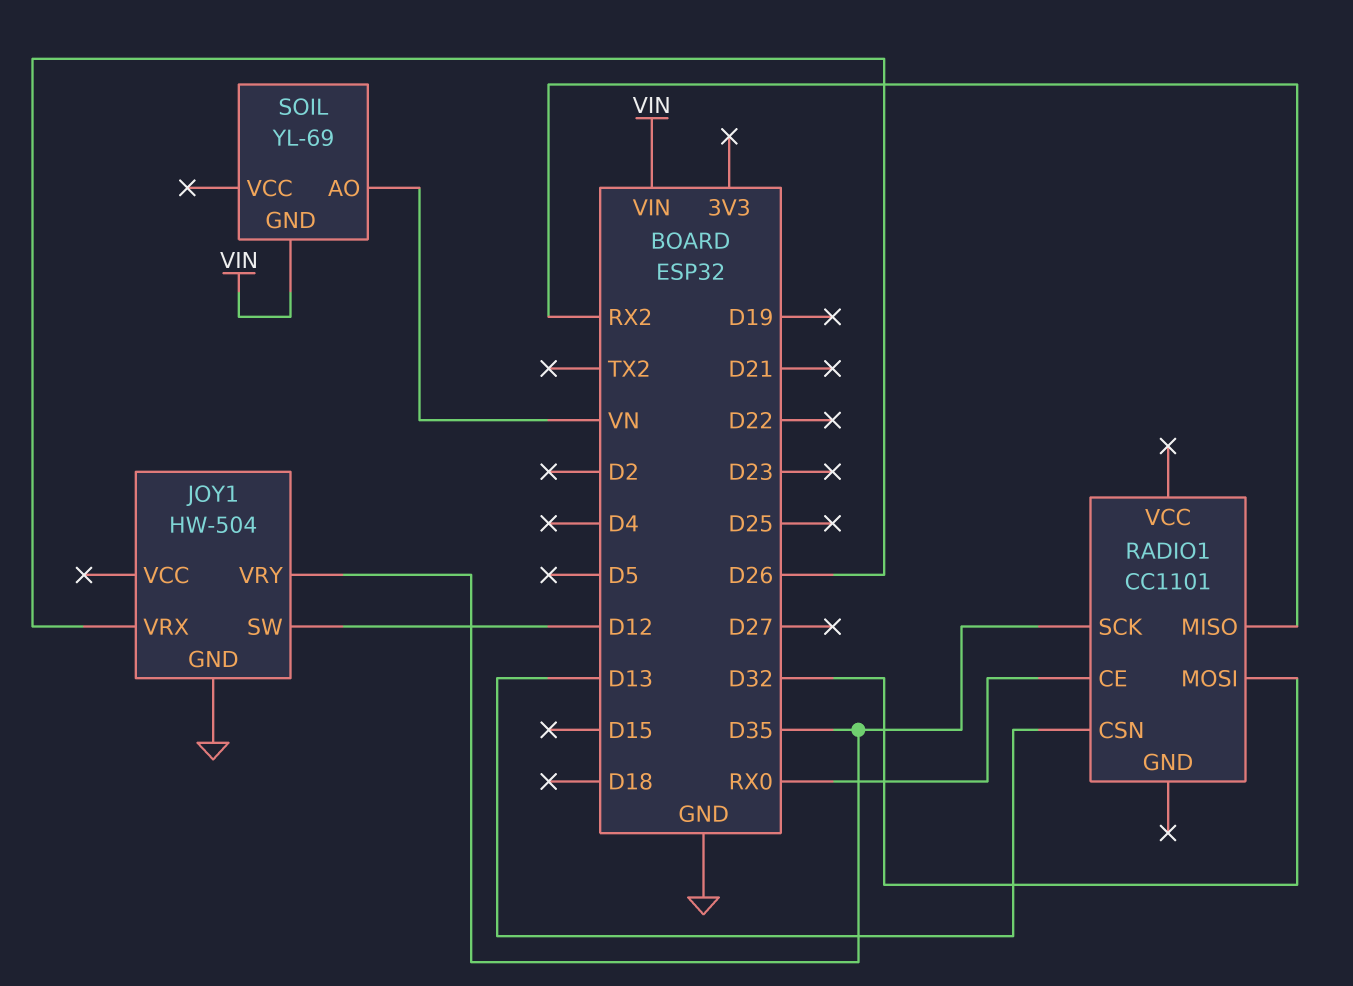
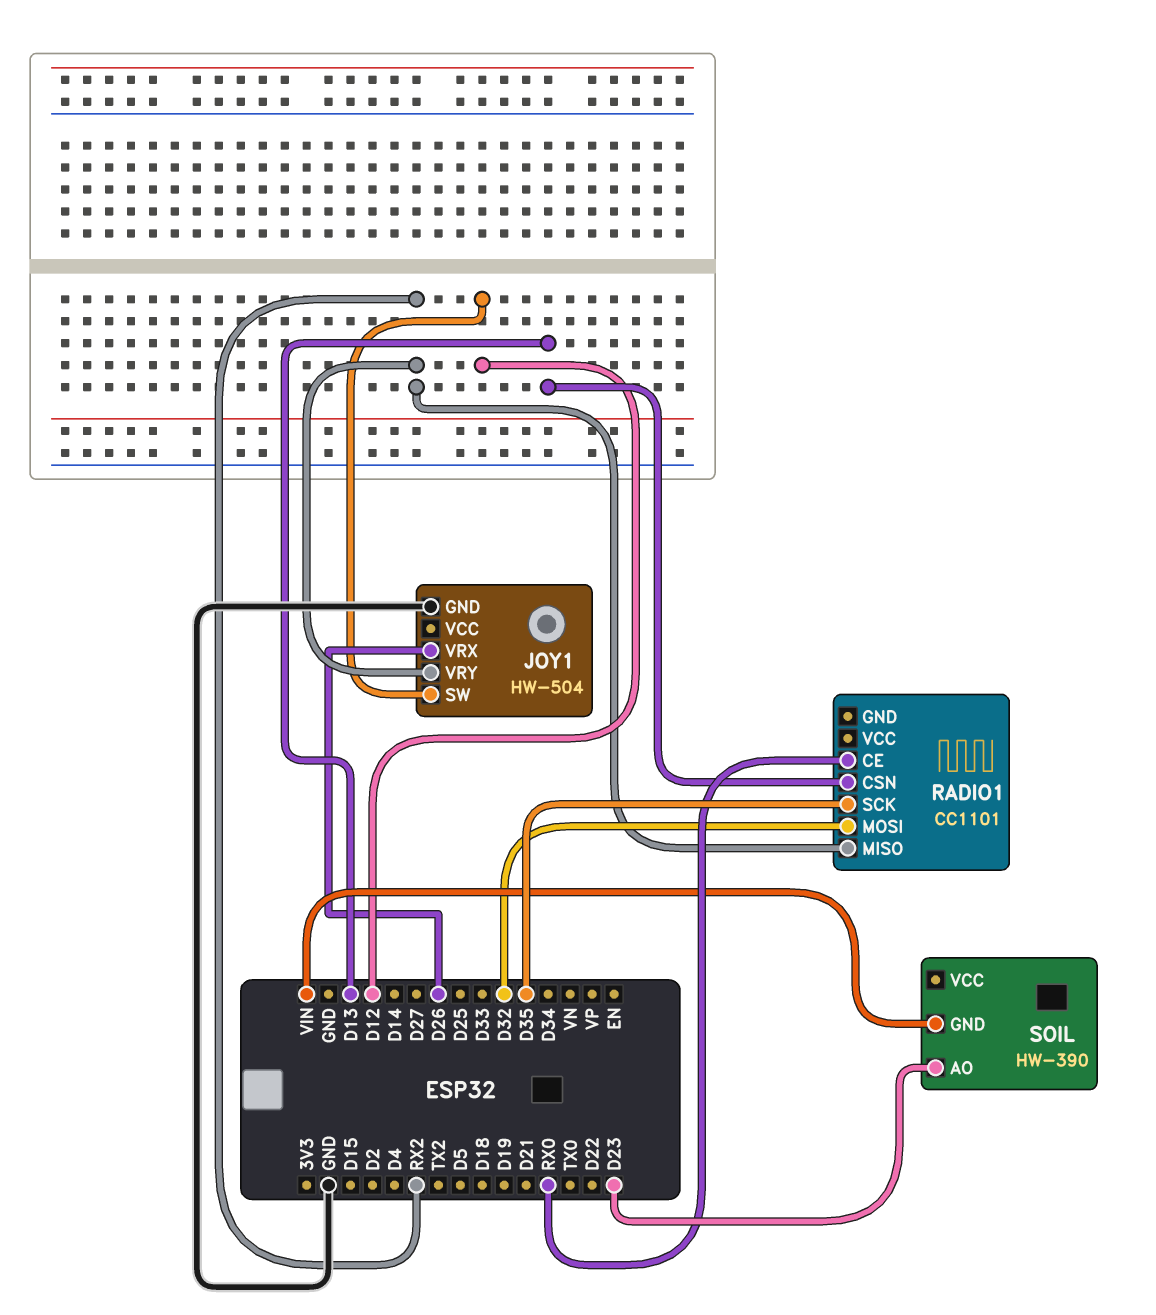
JOY1 pin VRY: D35 -> RX2
SOIL: YL-69 -> HW-390
SOIL pin AO: VN -> D23

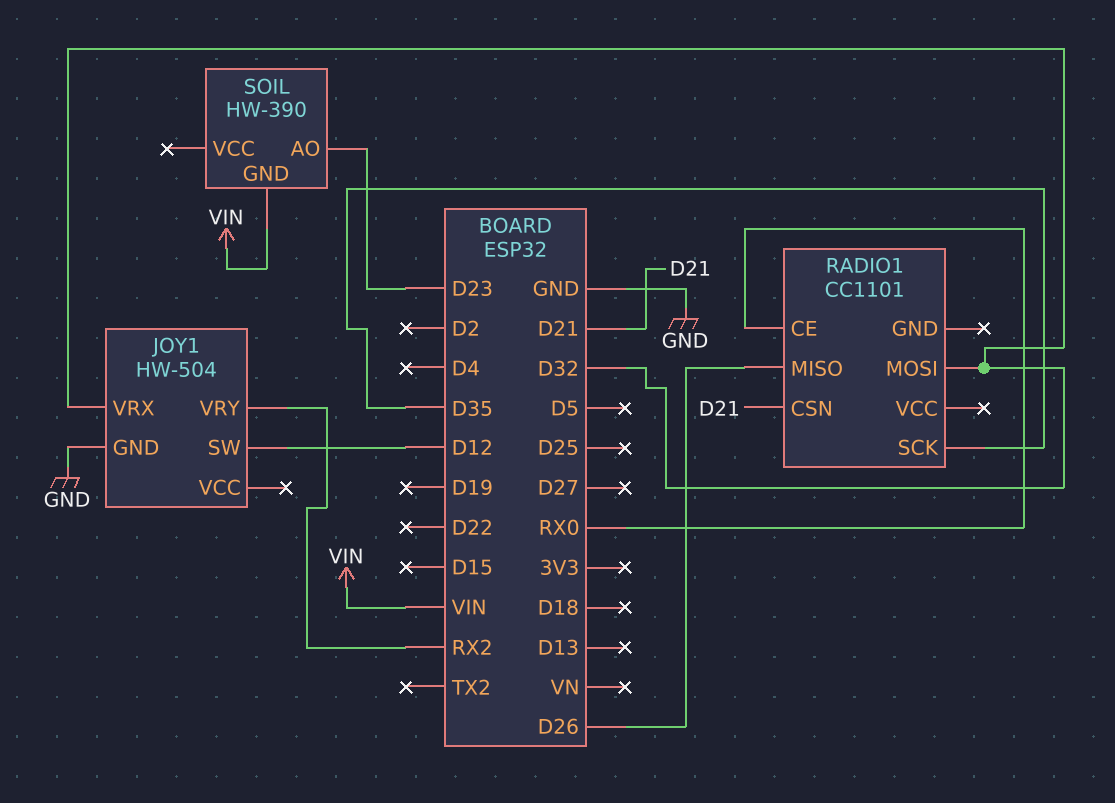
JOY1 pin VRX: D26 -> D32
RADIO1 pin CSN: D13 -> D21
RADIO1 pin MISO: RX2 -> D26

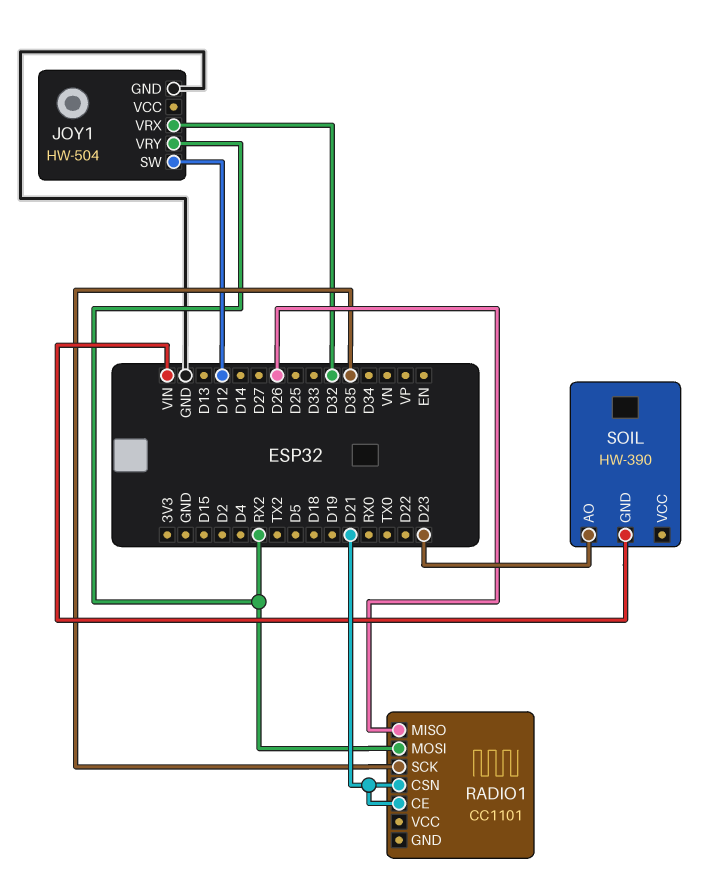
RADIO1 pin CE: RX0 -> D21
RADIO1 pin MOSI: D32 -> RX2

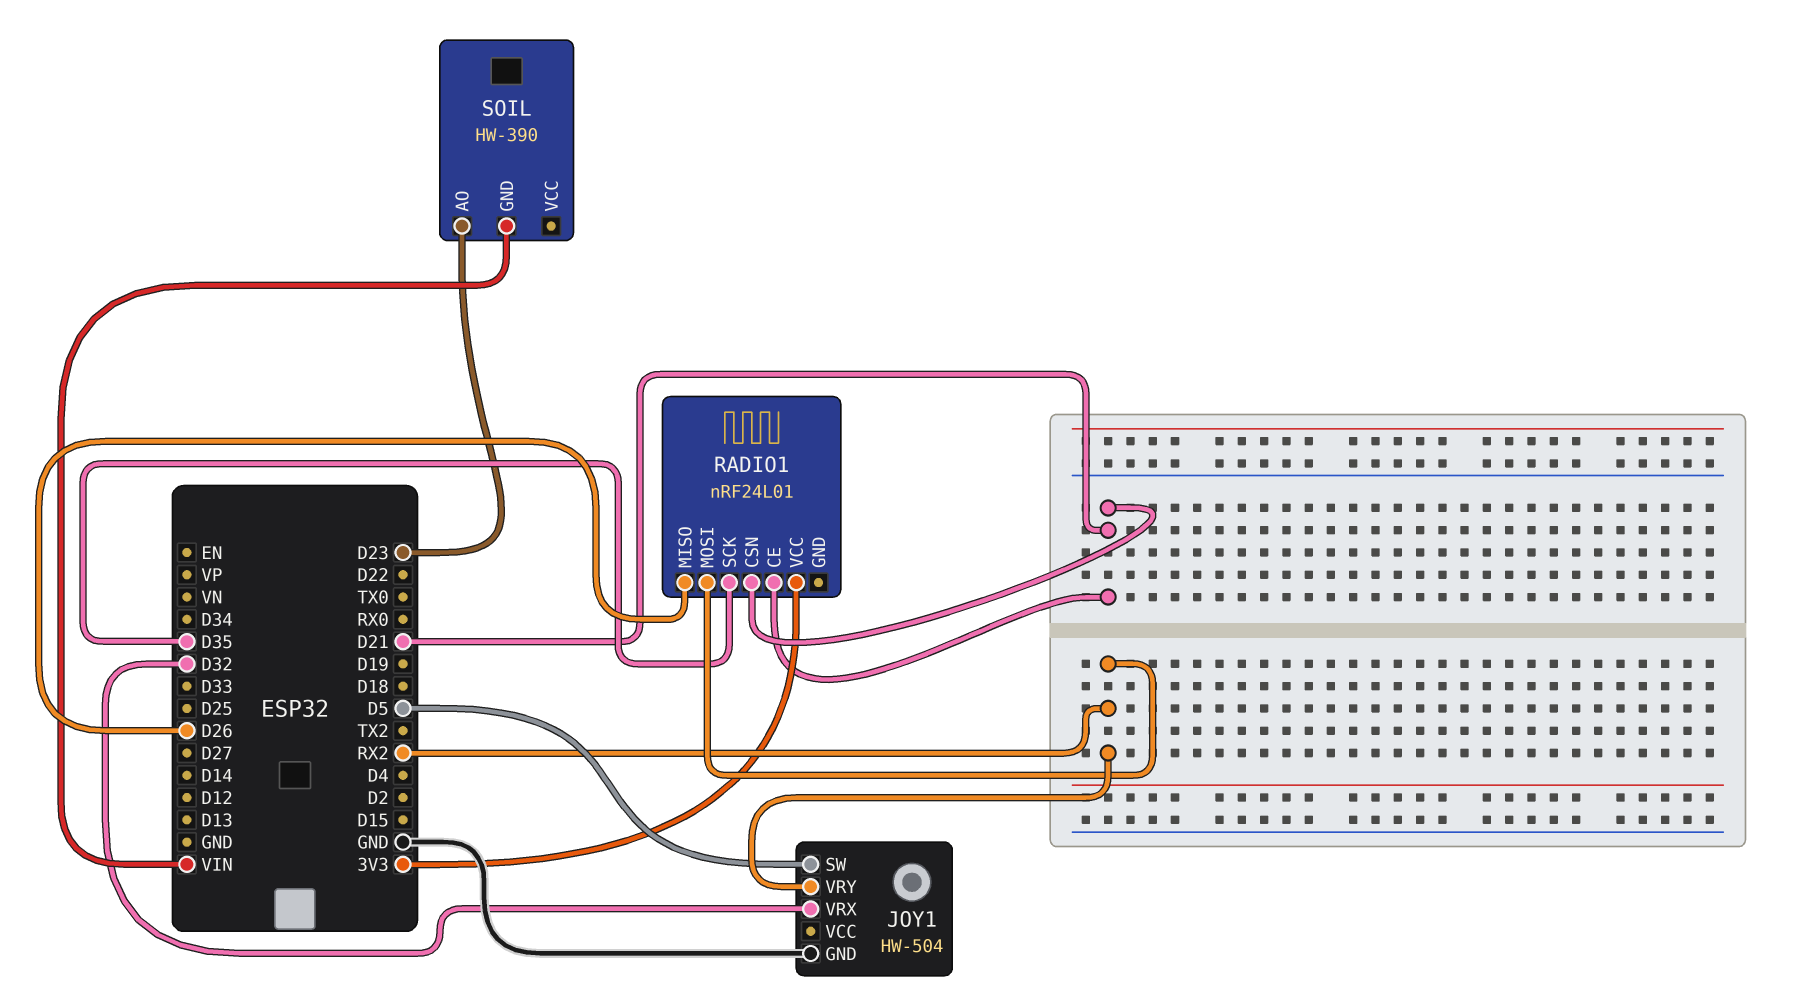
JOY1 pin SW: D12 -> D5
RADIO1: CC1101 -> nRF24L01
RADIO1 pin VCC: none -> 3V3

